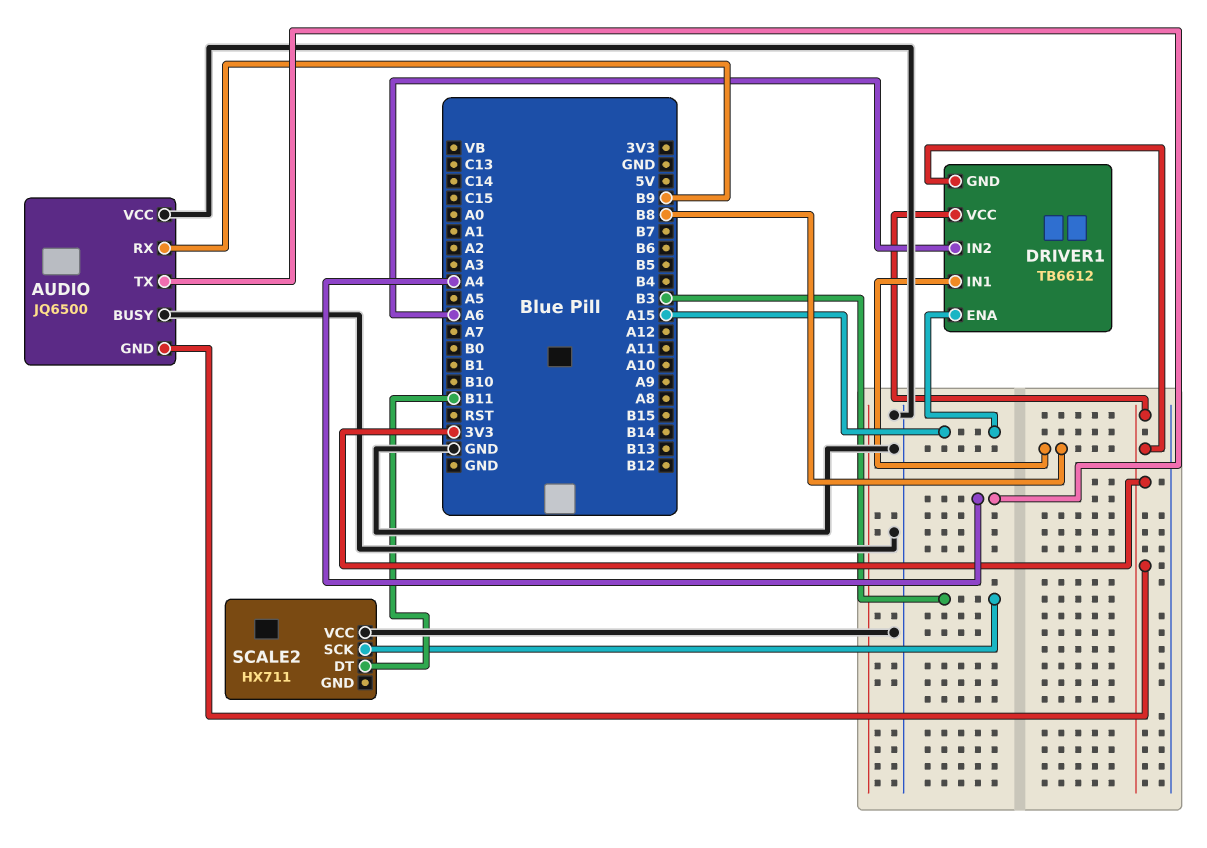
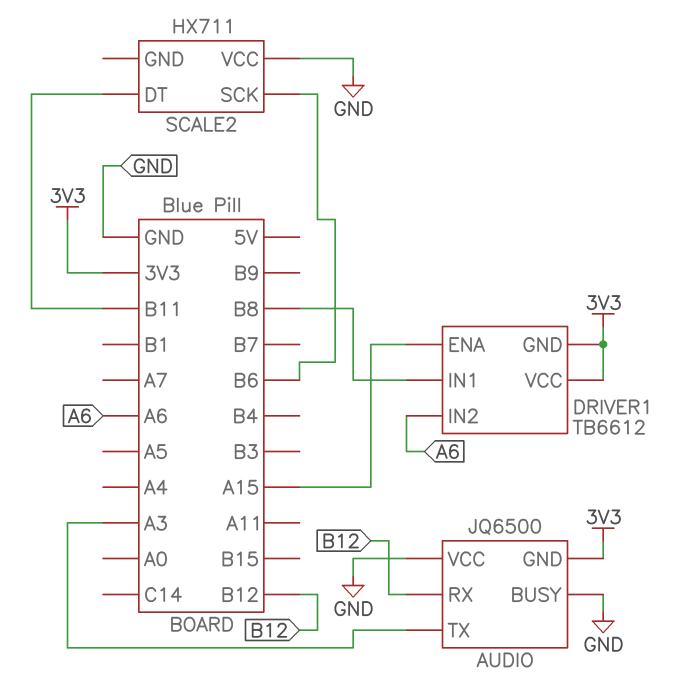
AUDIO pin RX: B9 -> B12
AUDIO pin TX: A4 -> A3
SCALE2 pin SCK: B3 -> B6

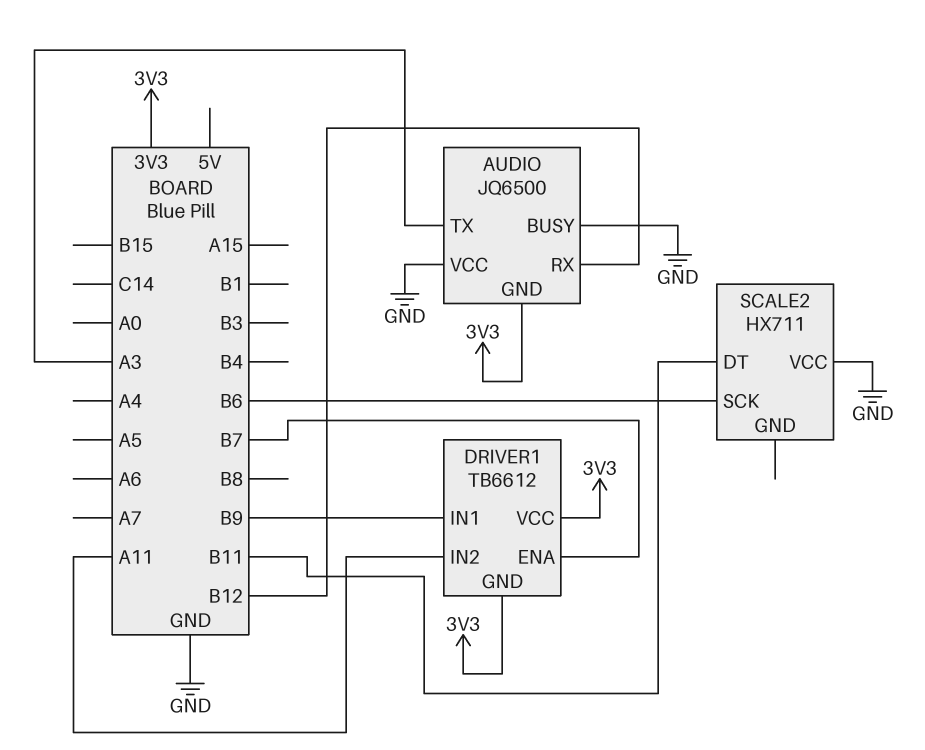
DRIVER1 pin ENA: A15 -> B7
DRIVER1 pin IN1: B8 -> B9
DRIVER1 pin IN2: A6 -> A11

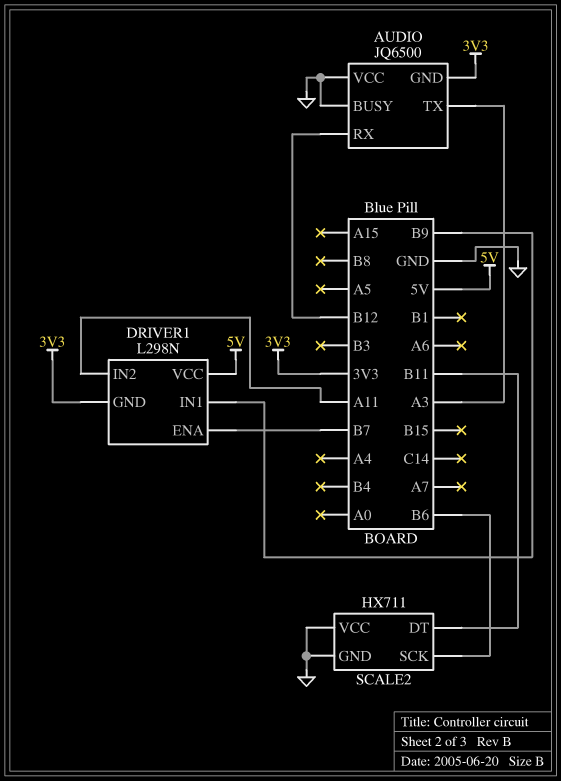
DRIVER1: TB6612 -> L298N
DRIVER1 pin VCC: 3V3 -> 5V
SCALE2 pin GND: none -> GND

